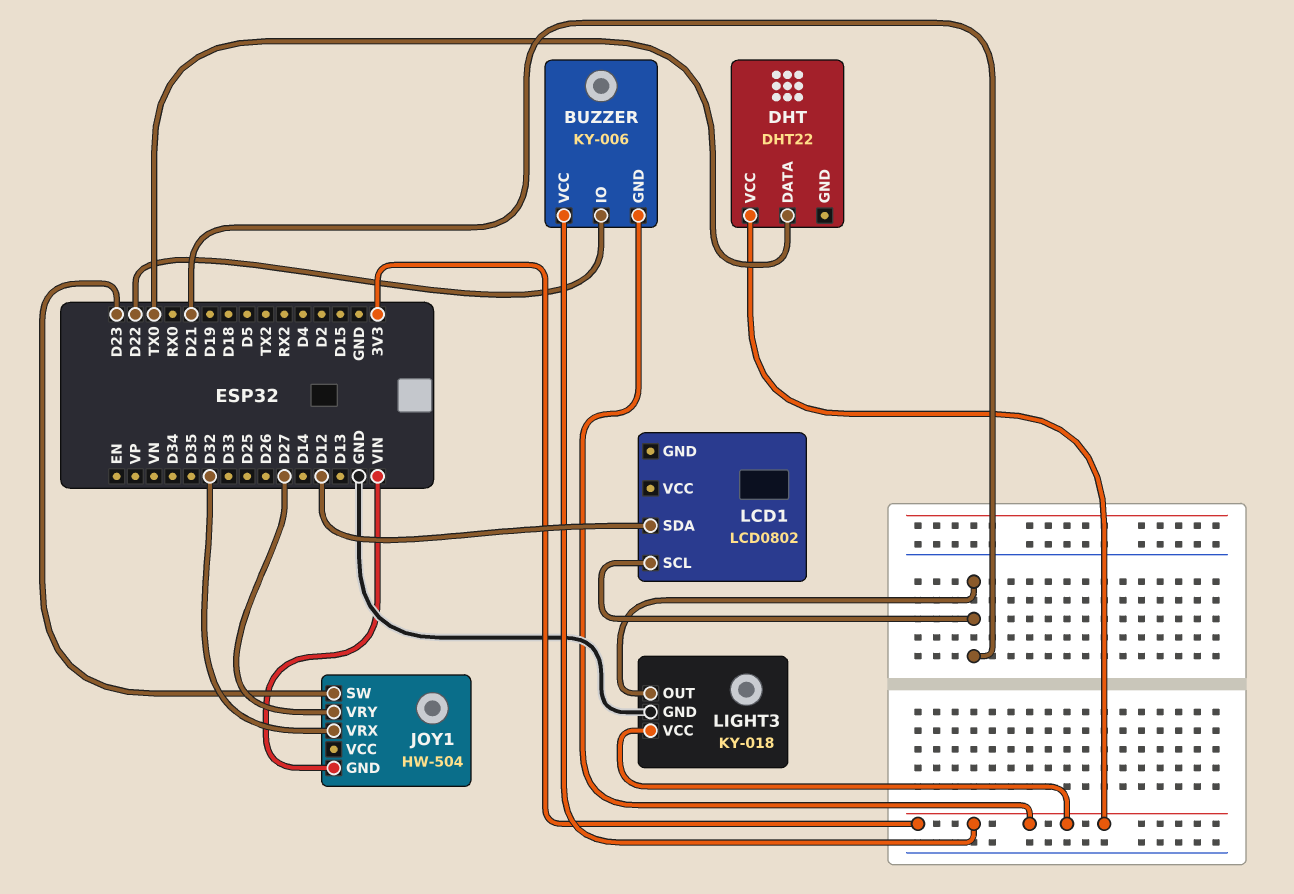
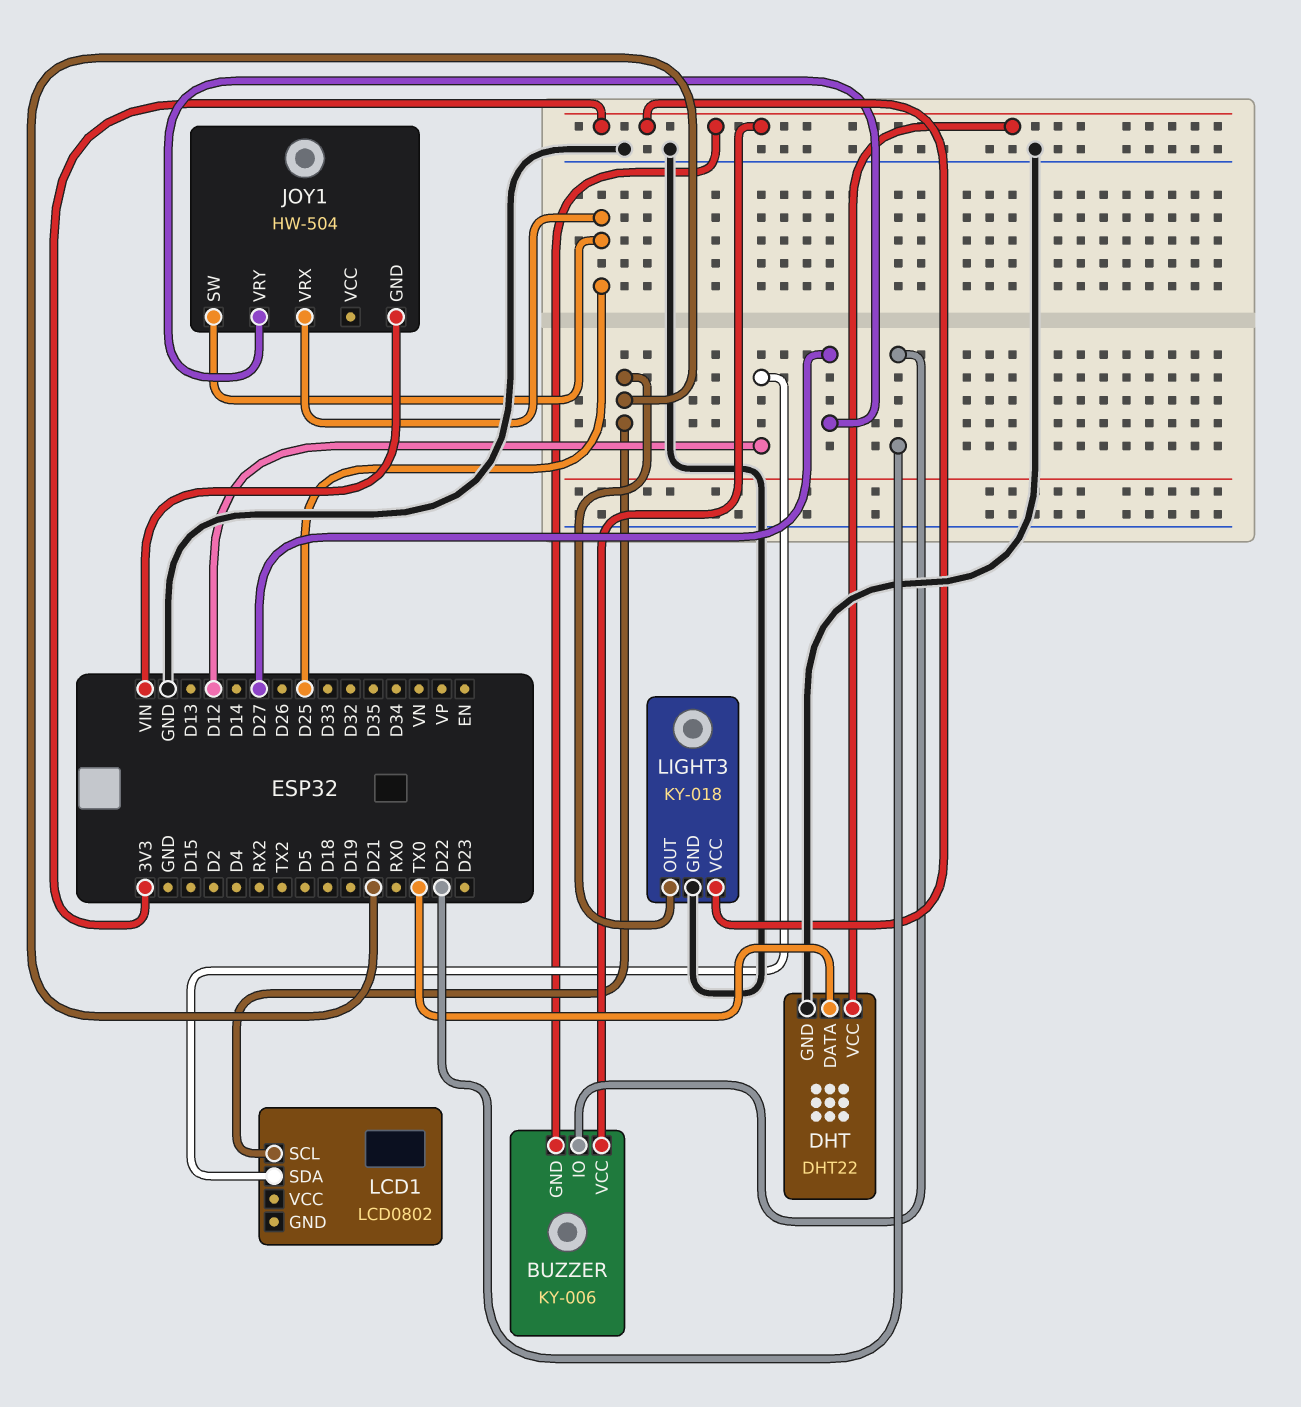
DHT pin GND: none -> GND
JOY1 pin SW: D23 -> D25
JOY1 pin VRX: D32 -> D25

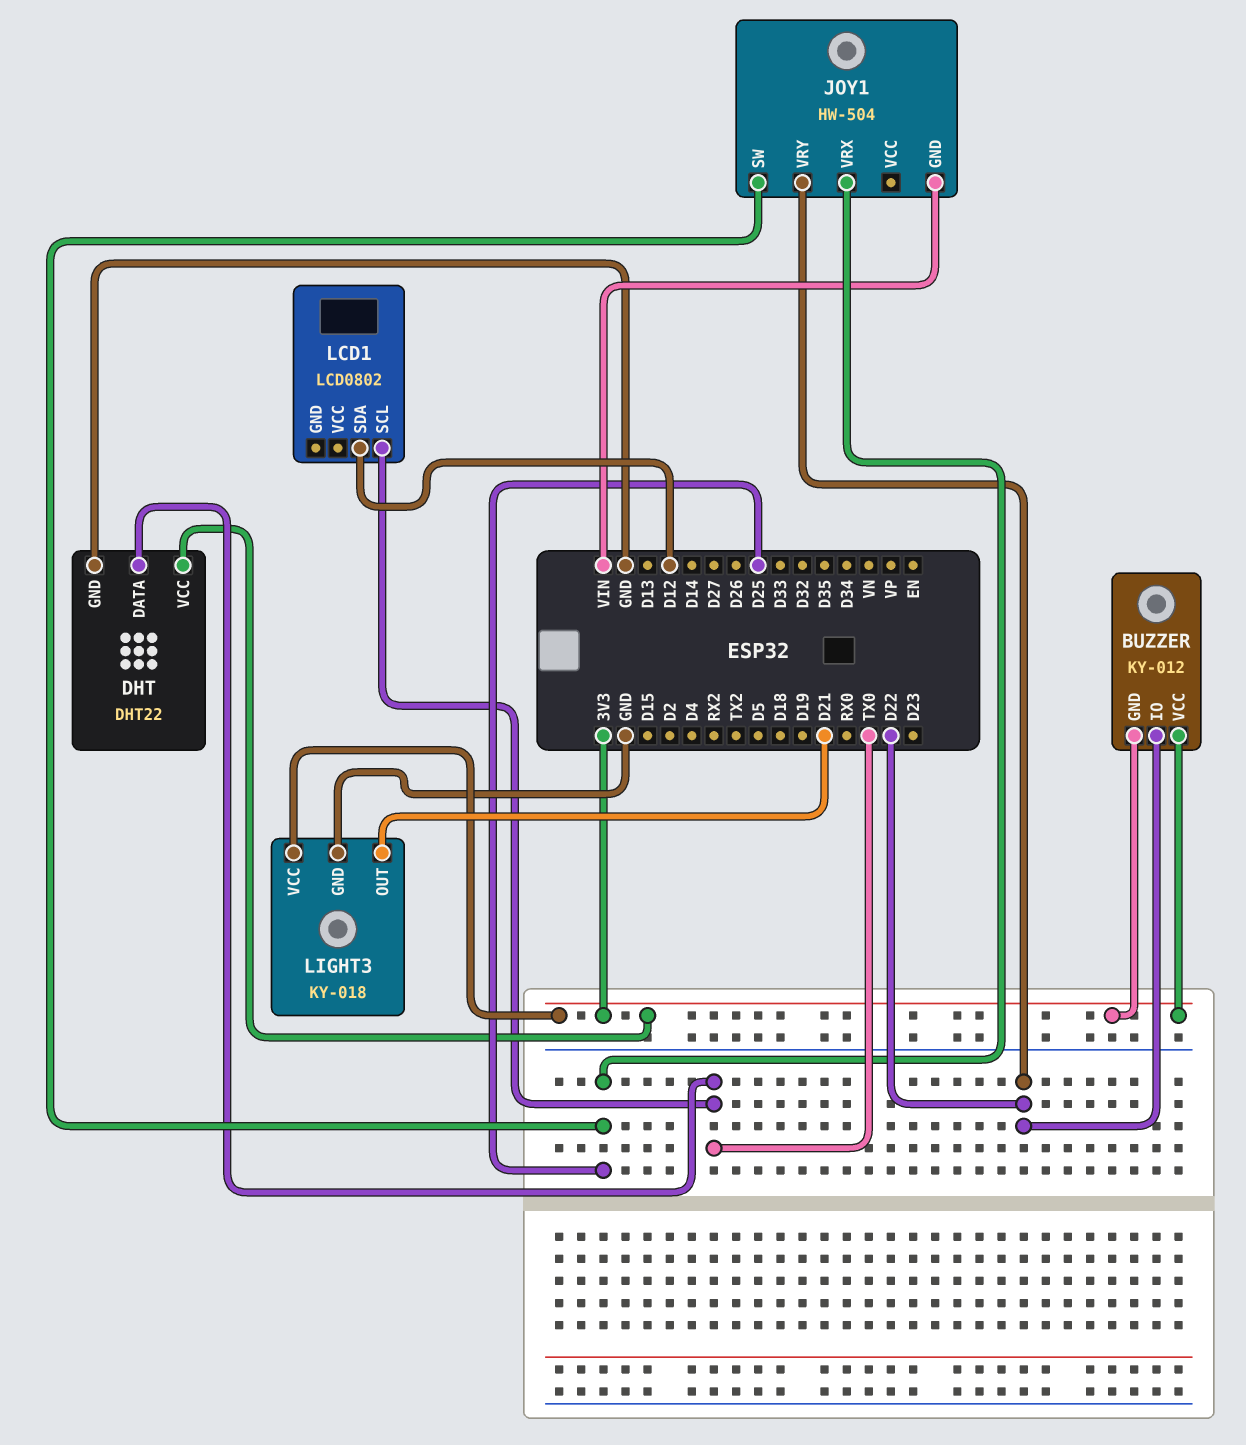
BUZZER: KY-006 -> KY-012
JOY1 pin VRY: D27 -> D22
LCD1 pin SCL: D21 -> TX0

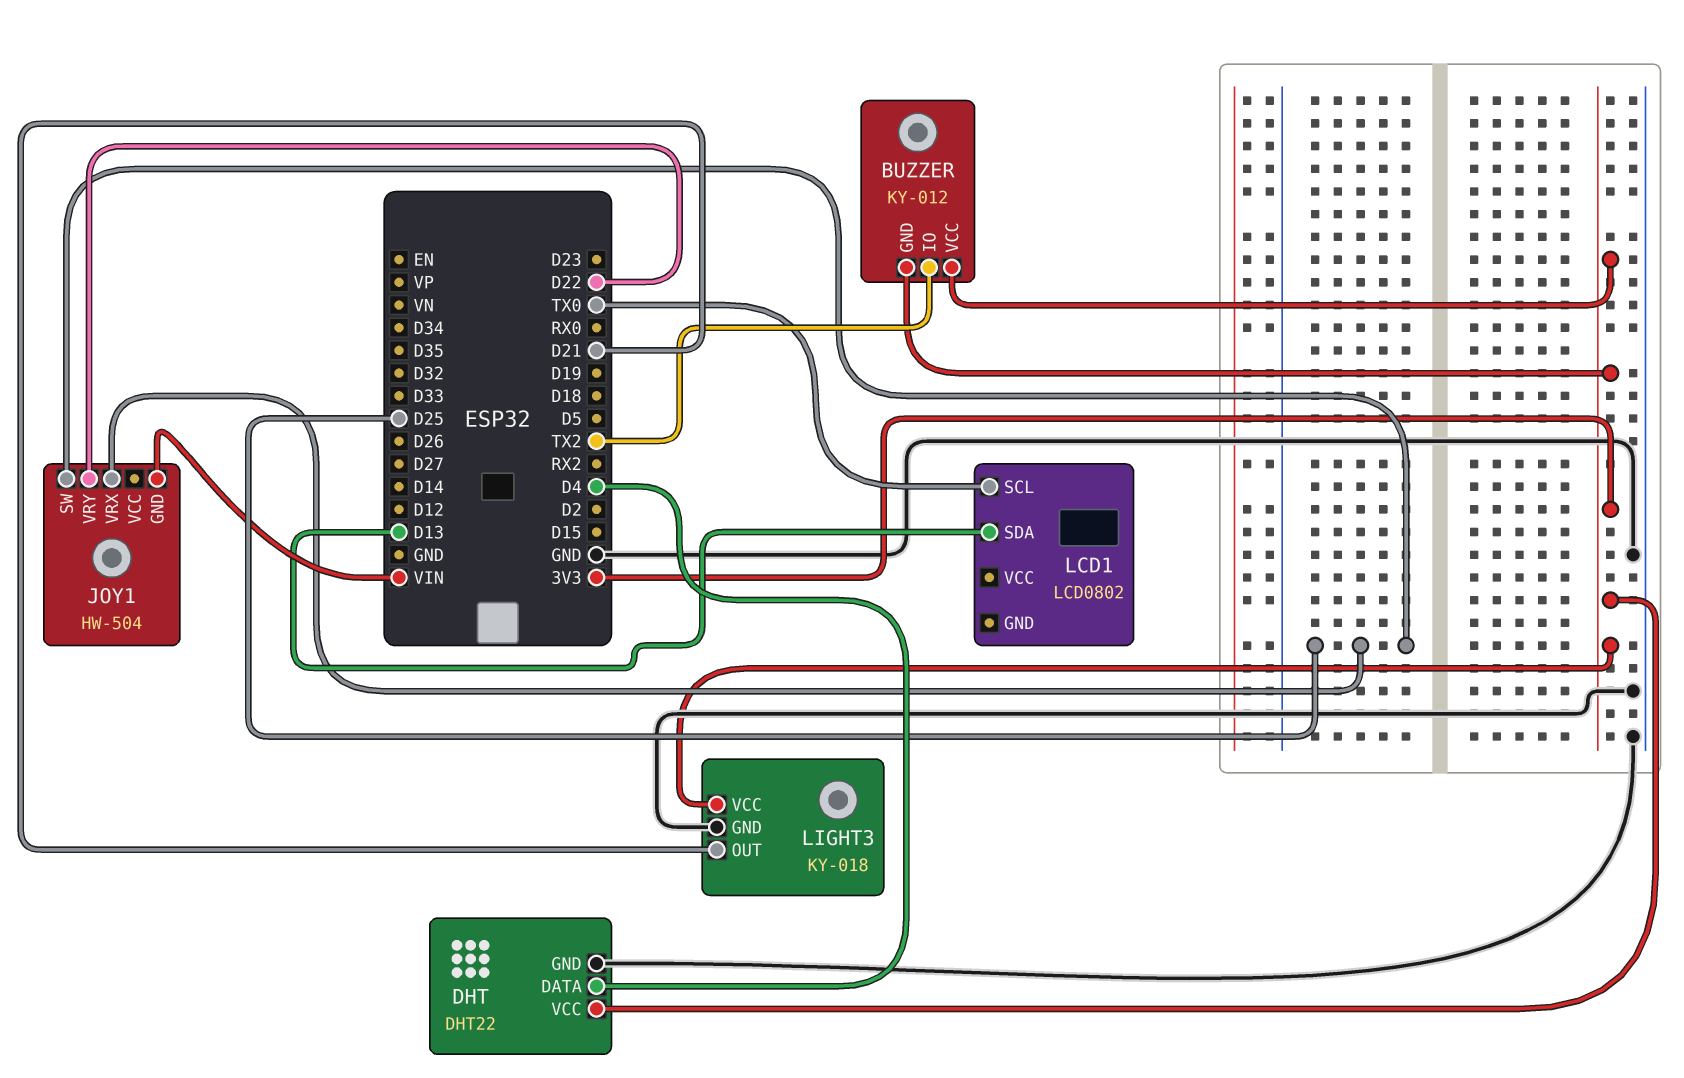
BUZZER pin IO: D22 -> TX2
DHT pin DATA: TX0 -> D4
LCD1 pin SDA: D12 -> D13

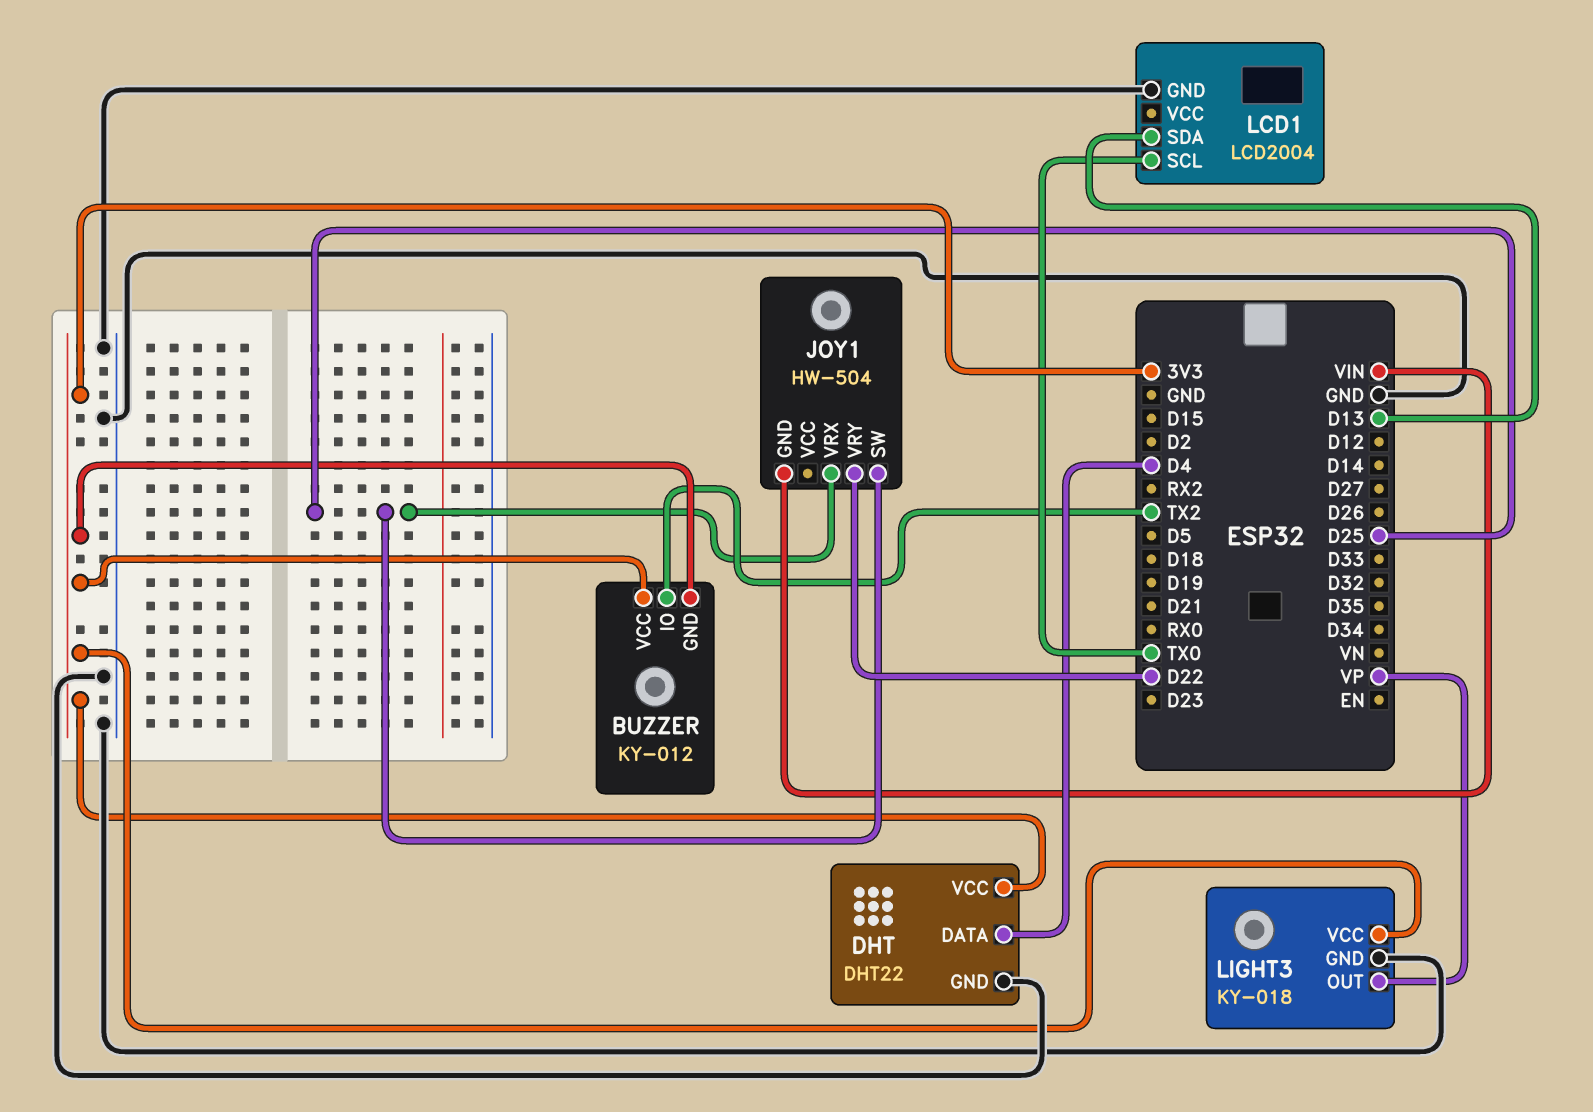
LCD1: LCD0802 -> LCD2004
LCD1 pin GND: none -> GND
LIGHT3 pin OUT: D21 -> VP

